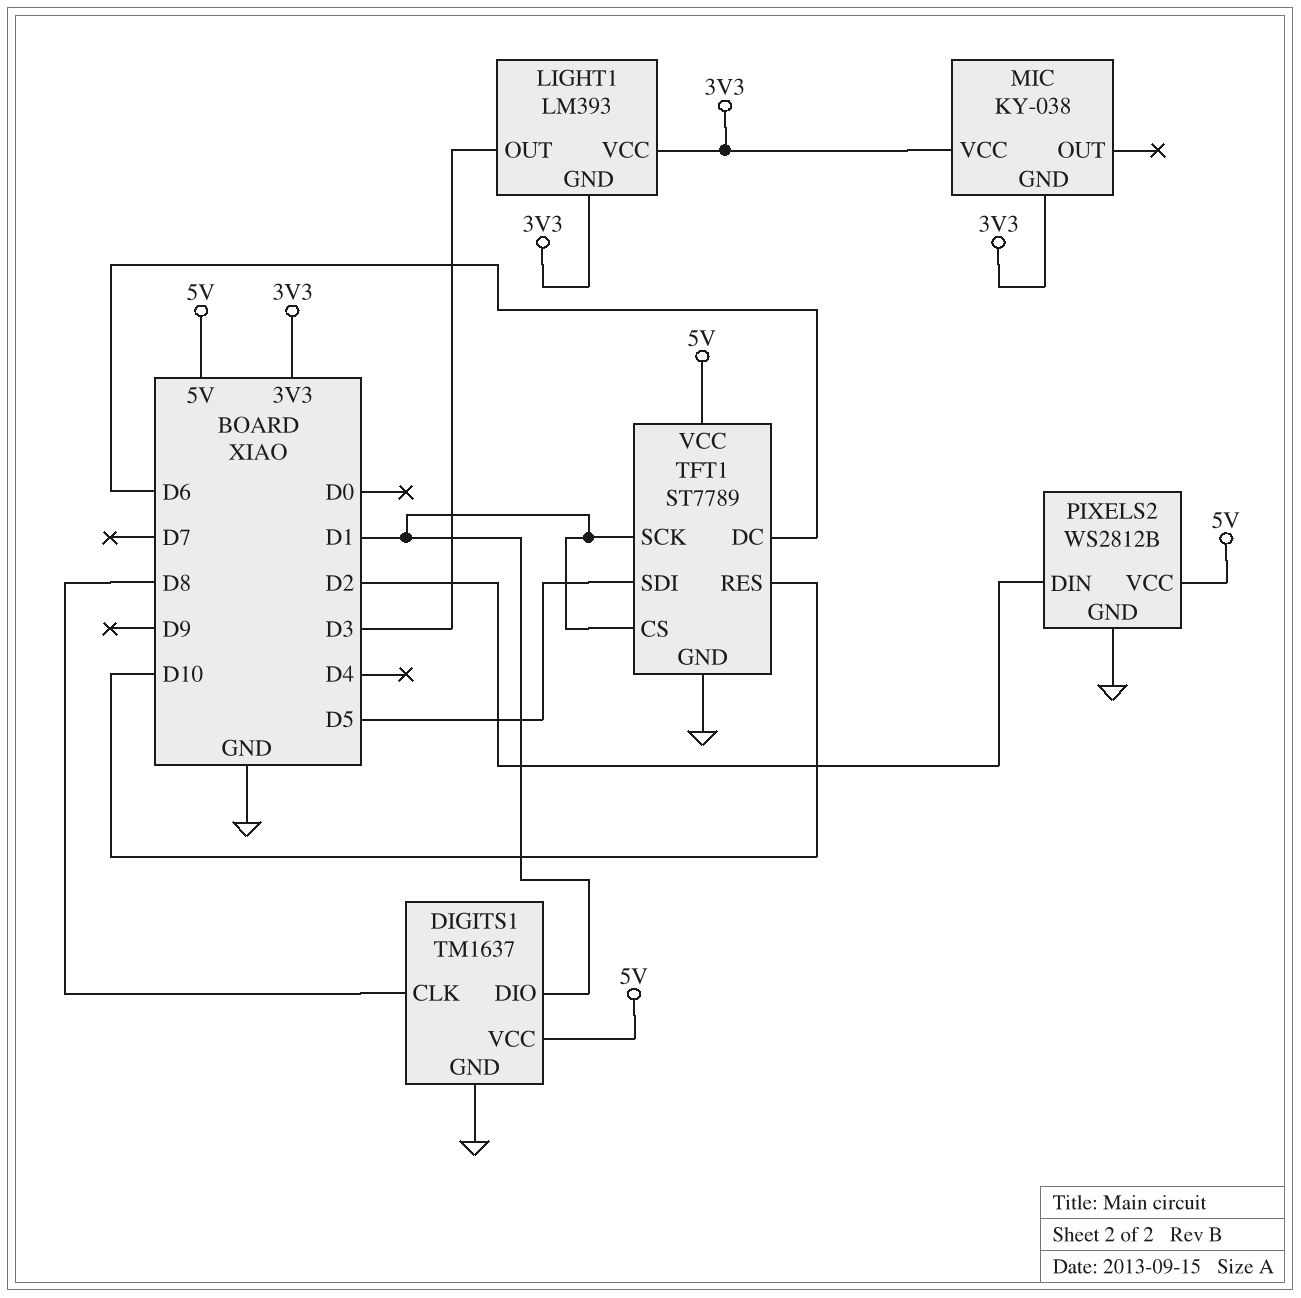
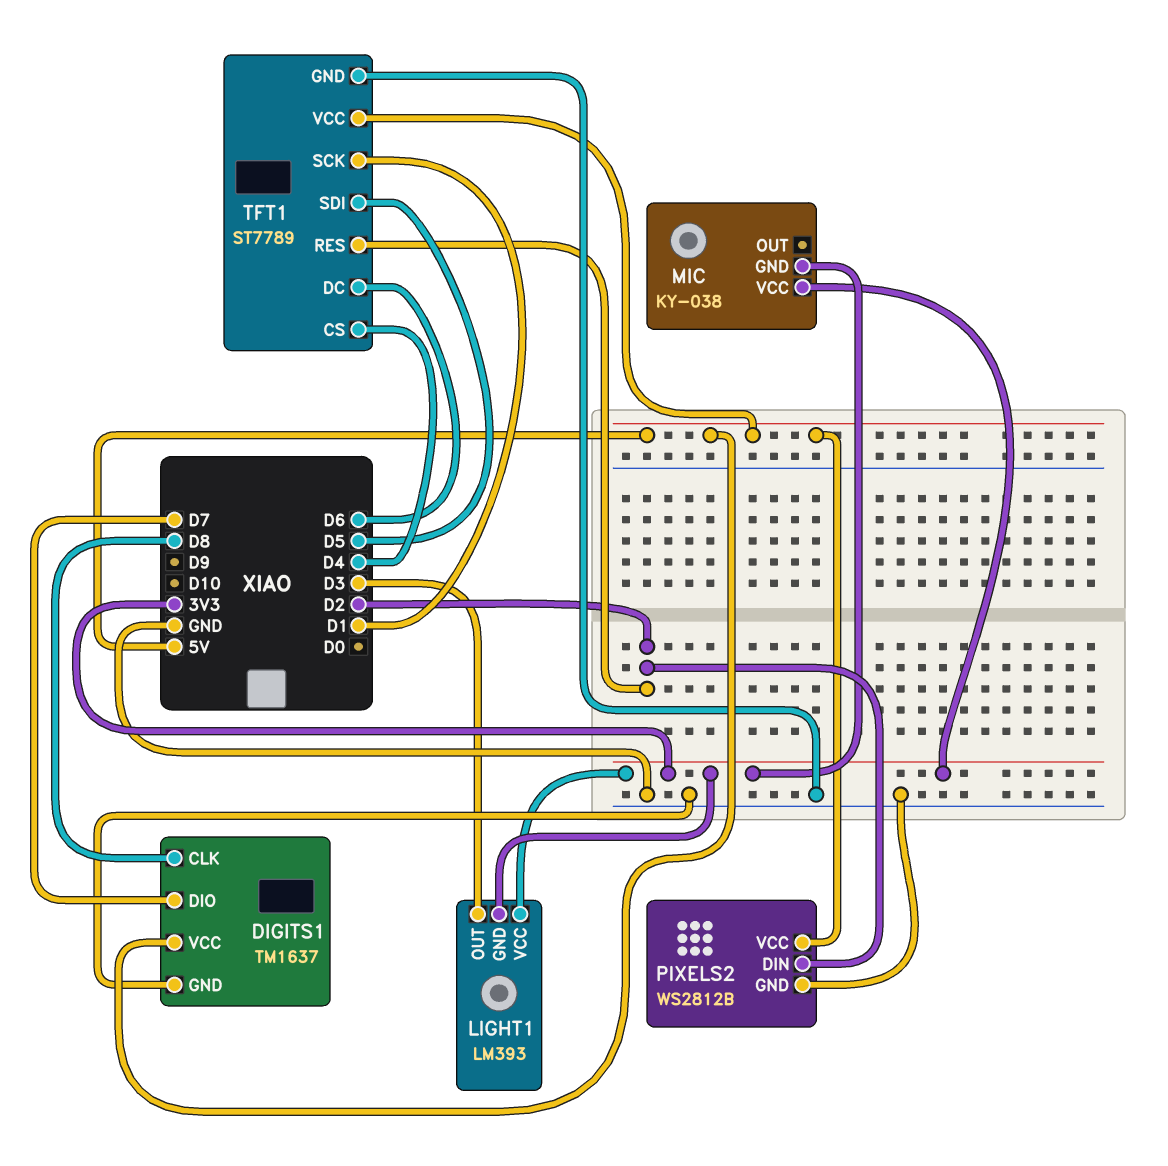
DIGITS1 pin DIO: D1 -> D7
TFT1 pin CS: D1 -> D4
TFT1 pin RES: D10 -> D2

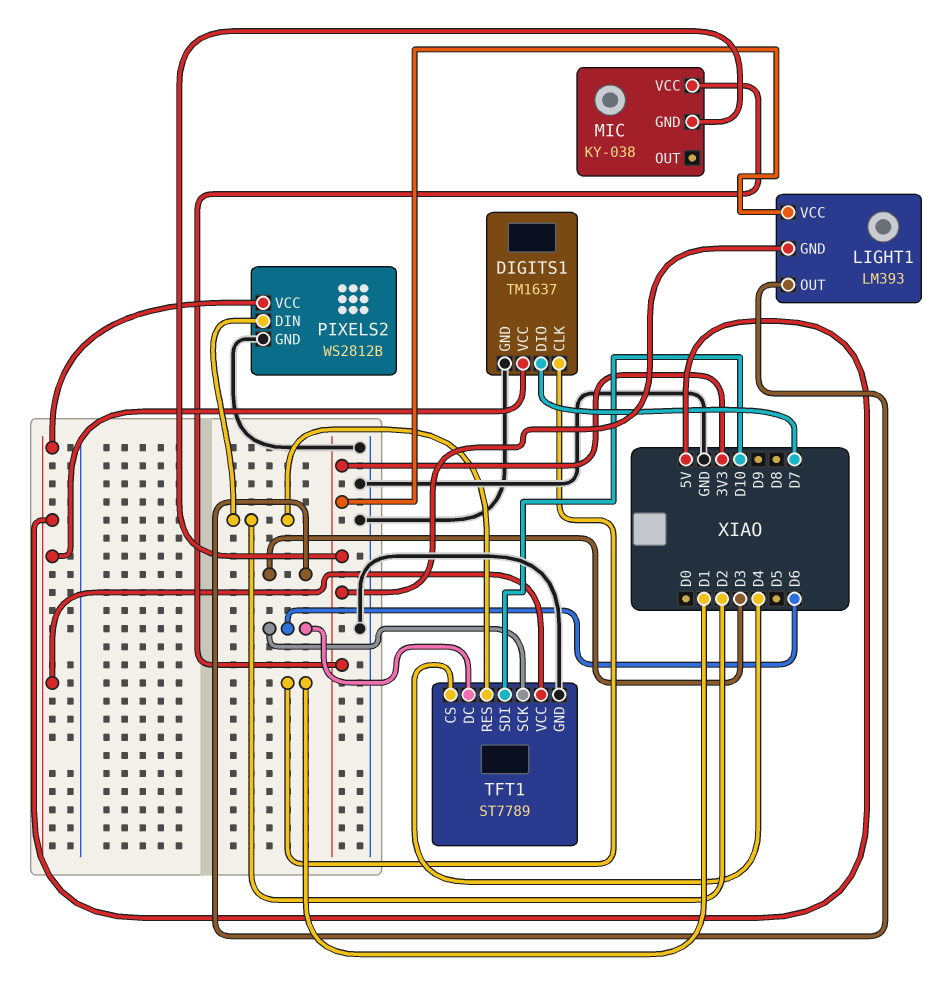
DIGITS1 pin CLK: D8 -> D1
TFT1 pin SCK: D1 -> D6
TFT1 pin SDI: D5 -> D10

